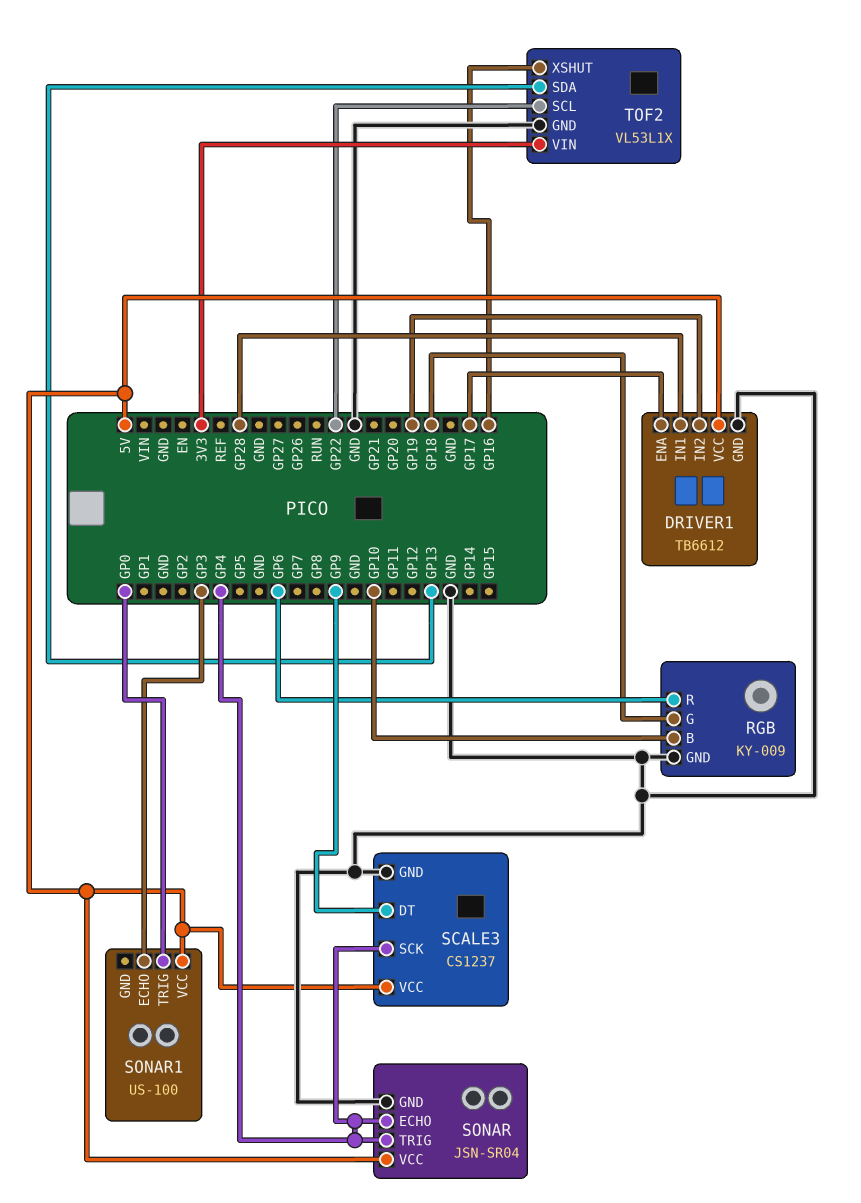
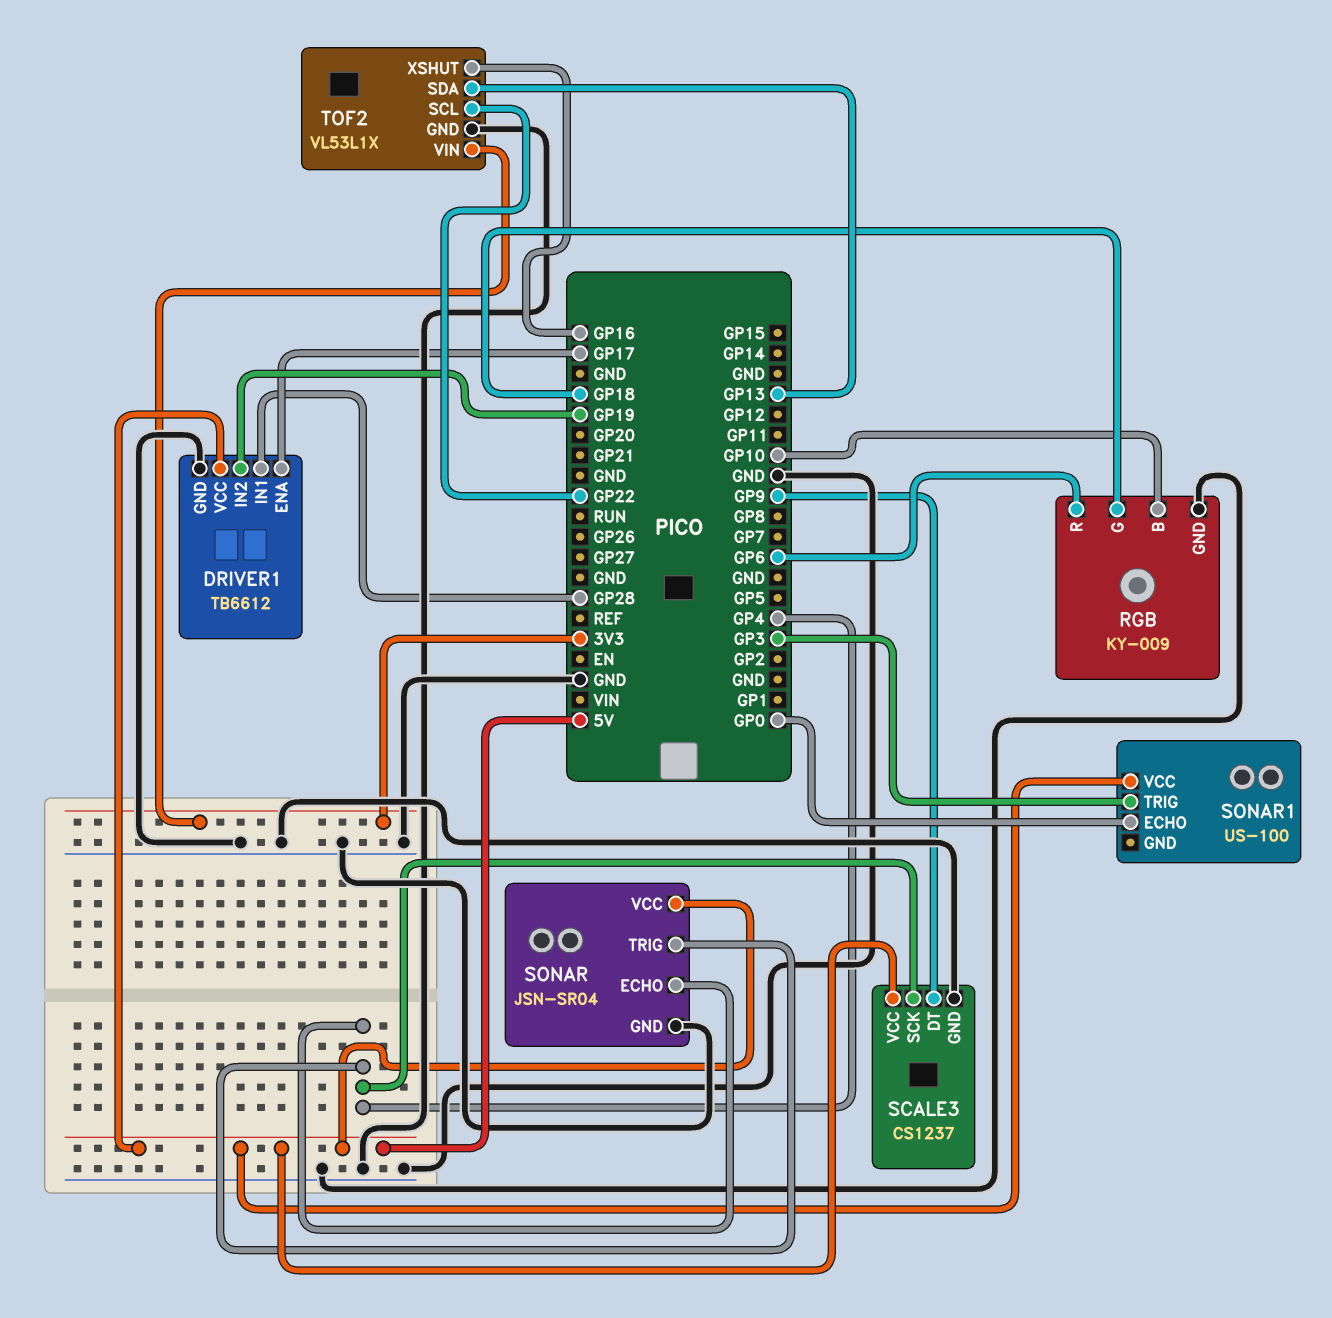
SONAR1 pin ECHO: GP3 -> GP0
SONAR1 pin TRIG: GP0 -> GP3

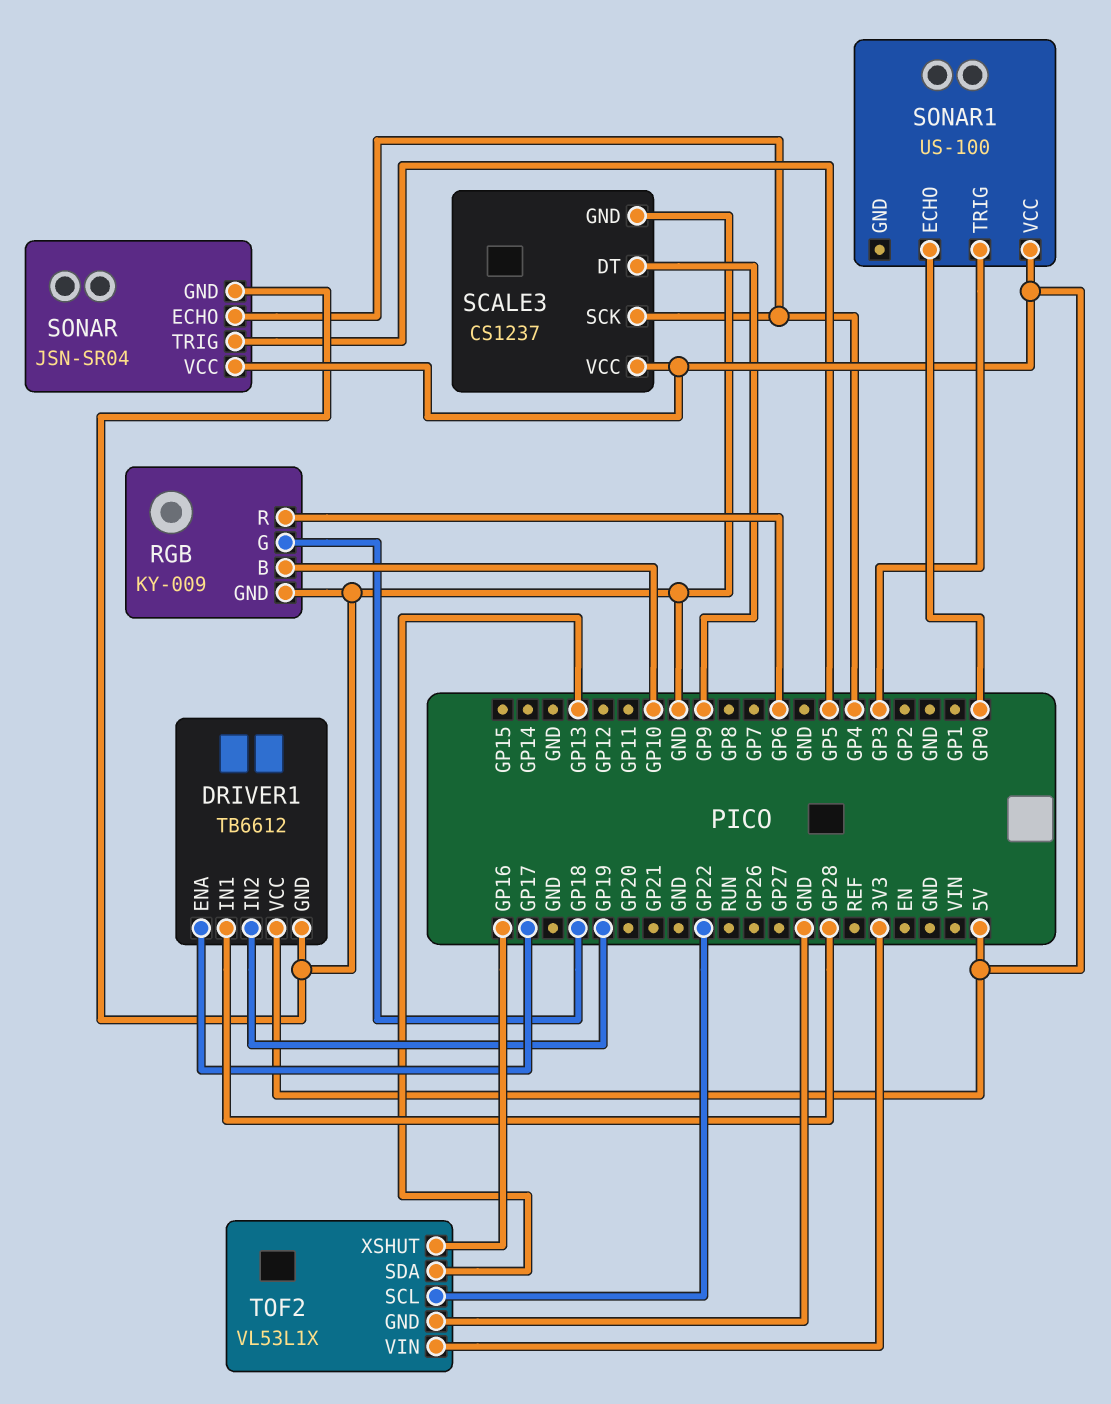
SONAR pin TRIG: GP4 -> GP5

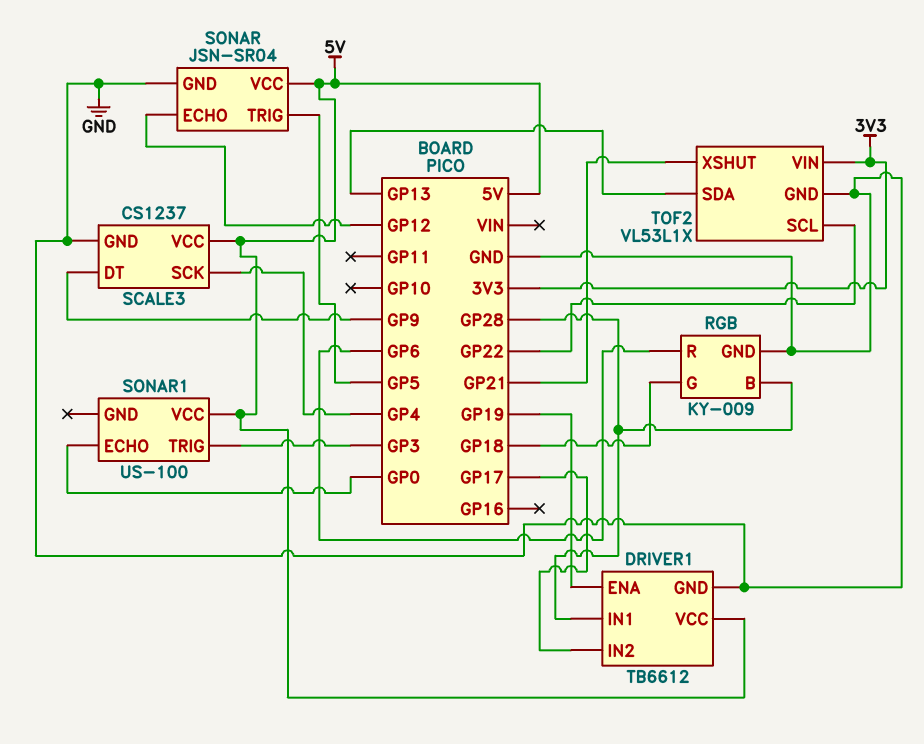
DRIVER1 pin ENA: GP17 -> GP19
DRIVER1 pin IN2: GP19 -> GP17
RGB pin B: GP10 -> GP28
SONAR pin ECHO: GP4 -> GP12
TOF2 pin XSHUT: GP16 -> GP21

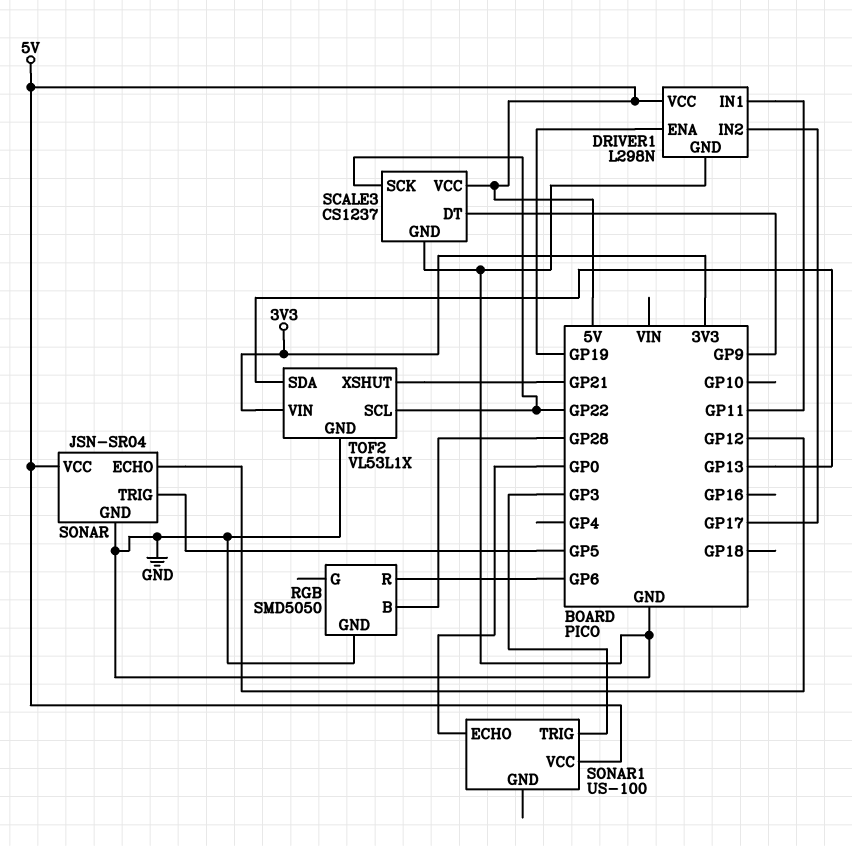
DRIVER1: TB6612 -> L298N
DRIVER1 pin IN1: GP28 -> GP11
RGB: KY-009 -> SMD5050
RGB pin G: GP18 -> none
SCALE3 pin SCK: GP4 -> GP22

